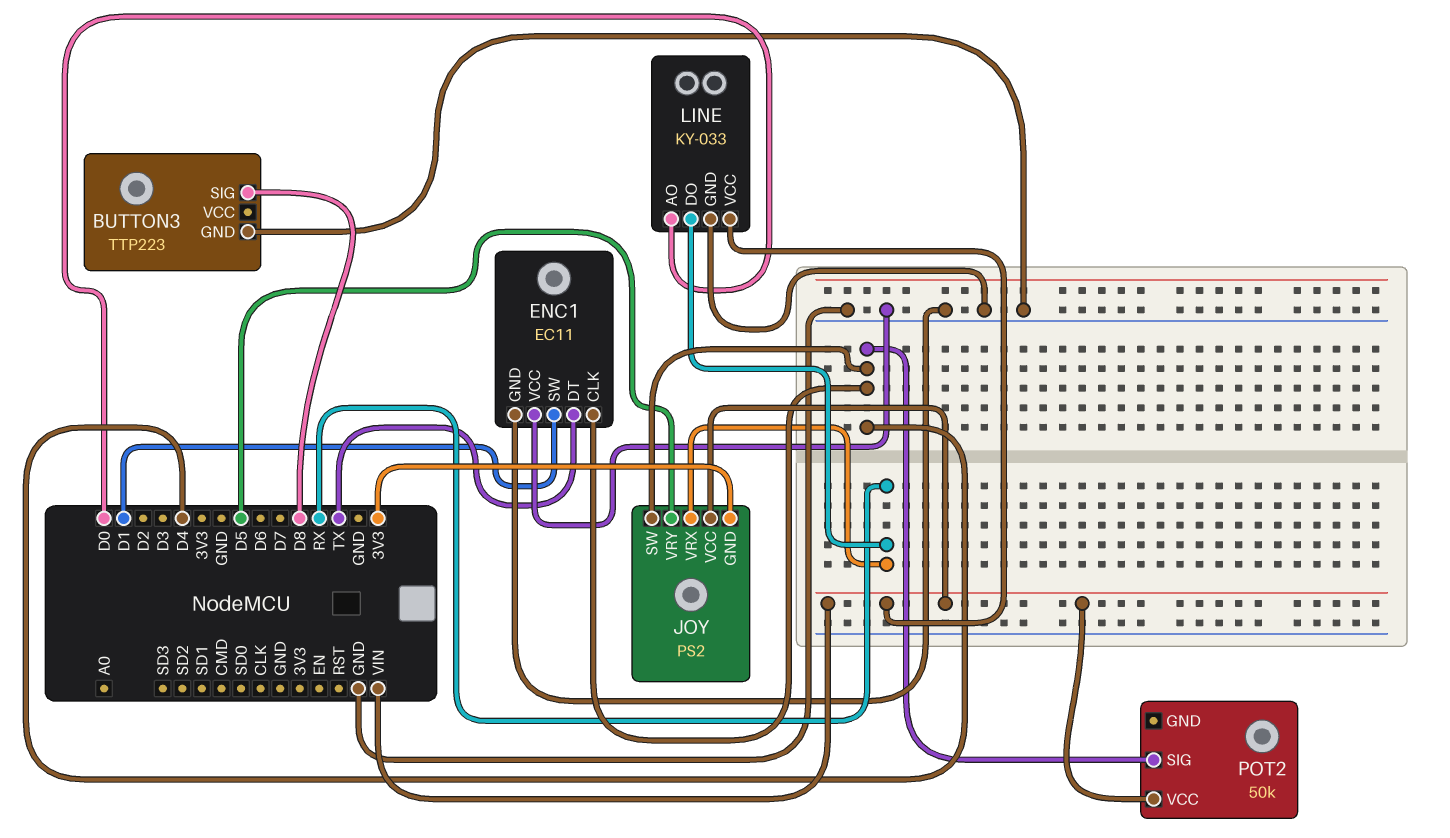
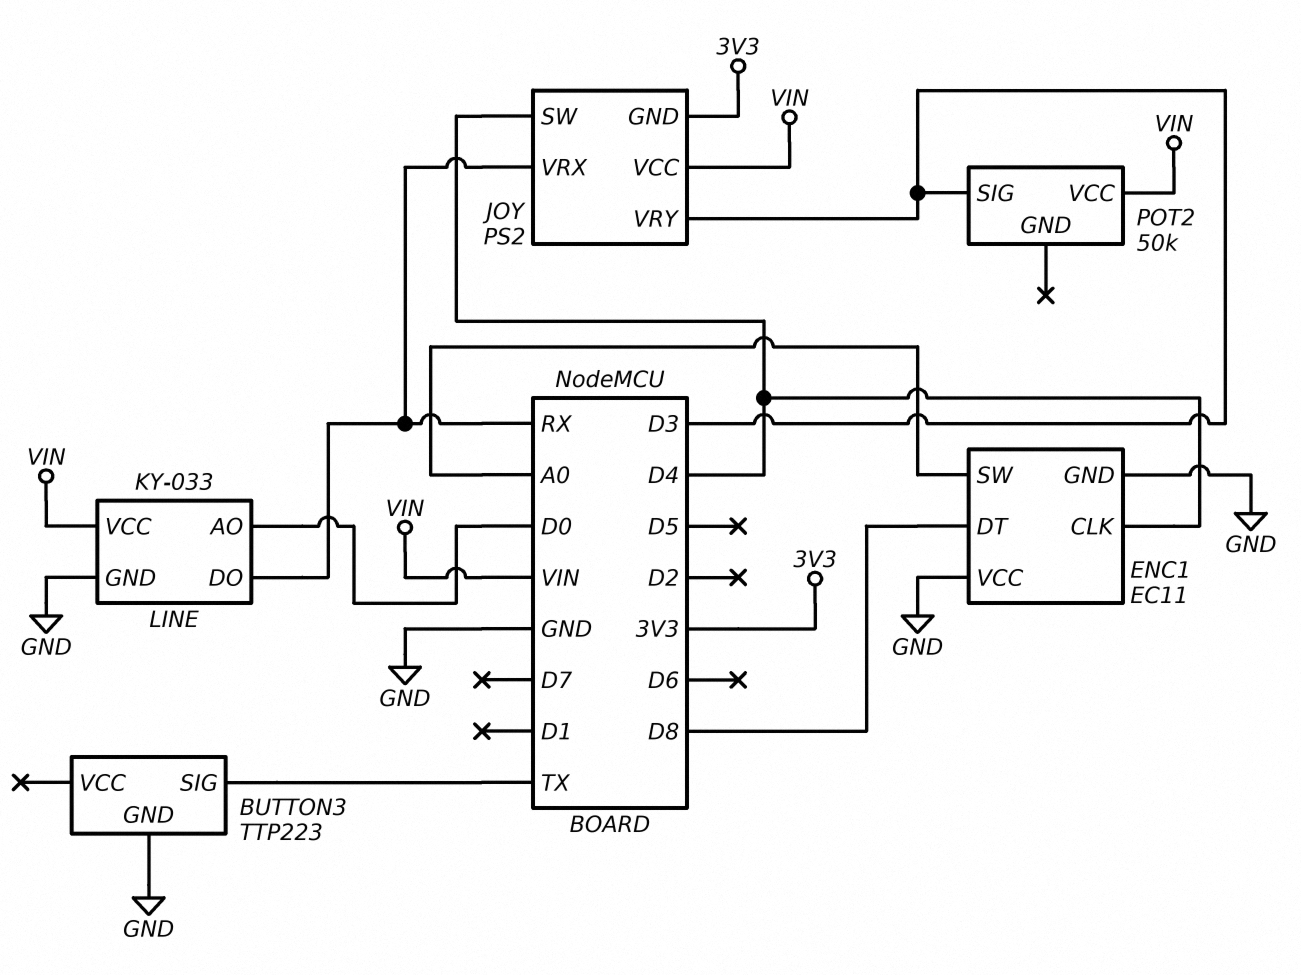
BUTTON3 pin SIG: D8 -> TX
ENC1 pin DT: TX -> D8
ENC1 pin SW: D1 -> A0
JOY pin VRY: D5 -> D3
POT2 pin SIG: D4 -> D3

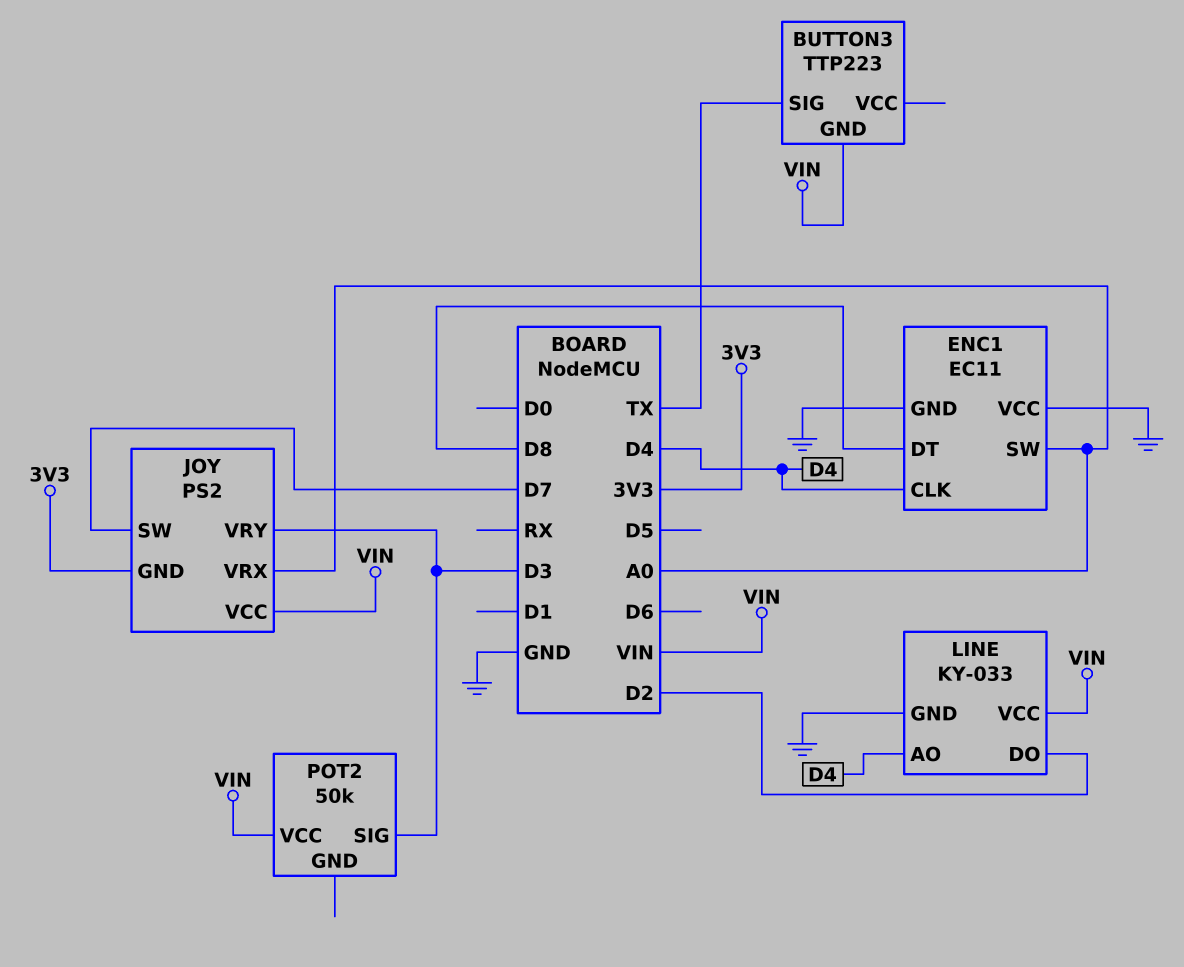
BUTTON3 pin GND: GND -> VIN
JOY pin SW: D4 -> D7
JOY pin VRX: RX -> A0
LINE pin AO: D0 -> D4
LINE pin DO: RX -> D2

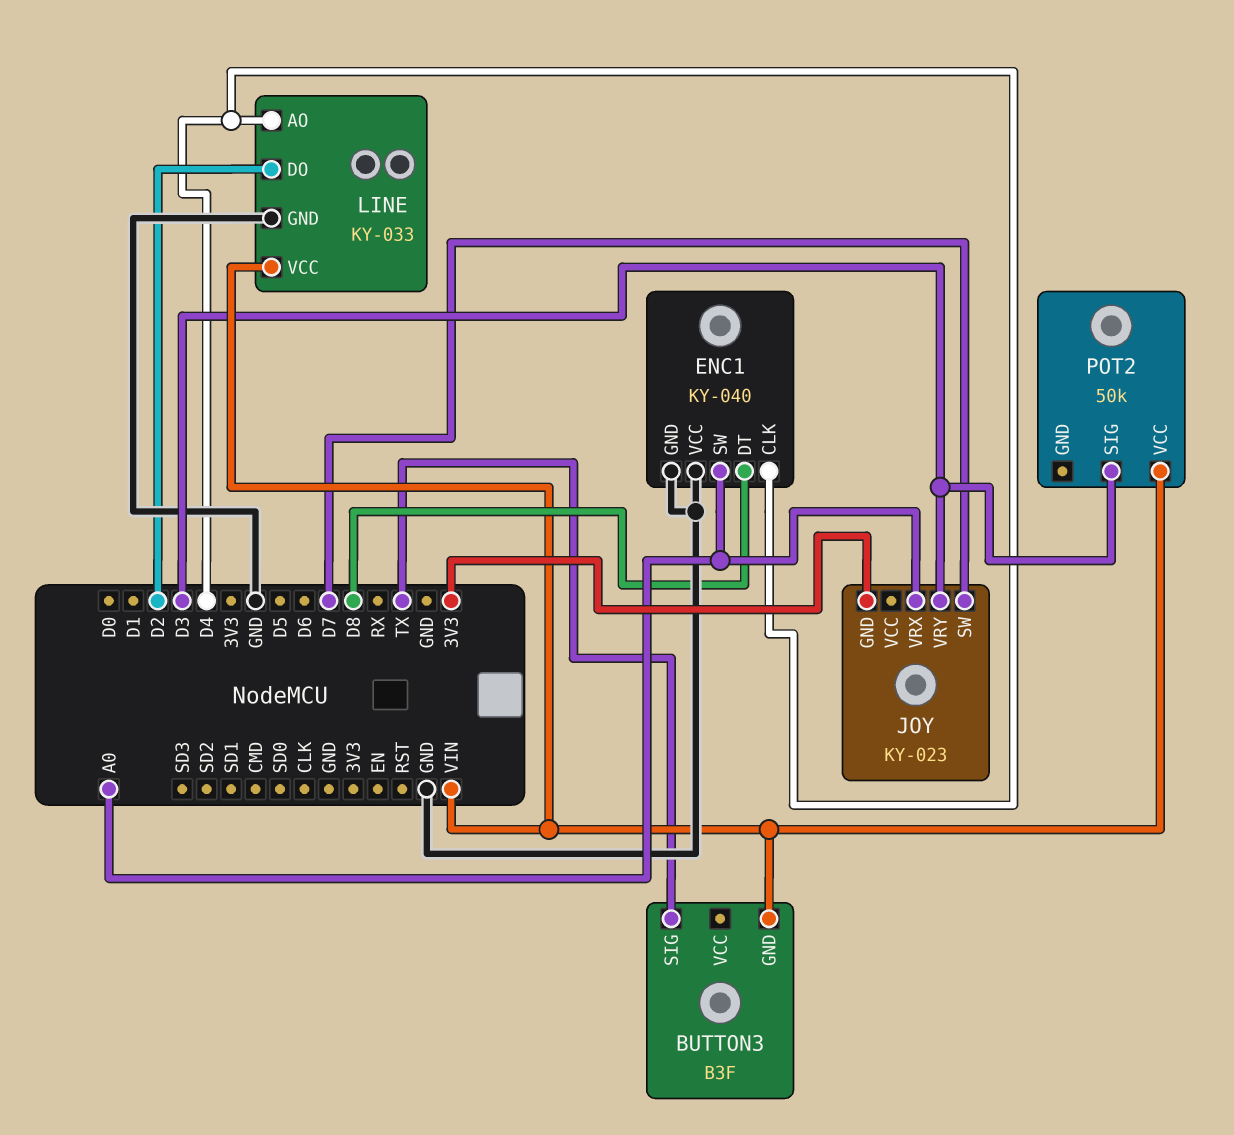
BUTTON3: TTP223 -> B3F
ENC1: EC11 -> KY-040
JOY: PS2 -> KY-023
JOY pin VCC: VIN -> none

